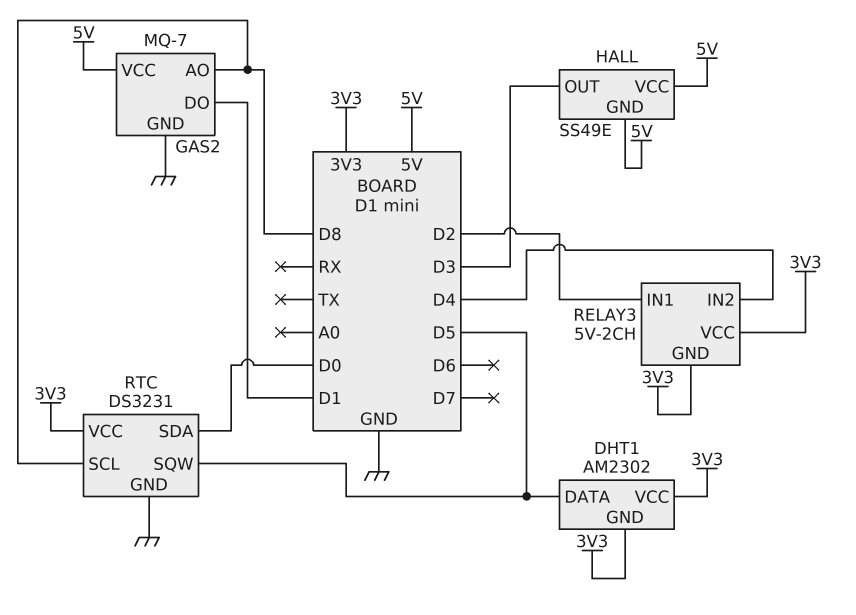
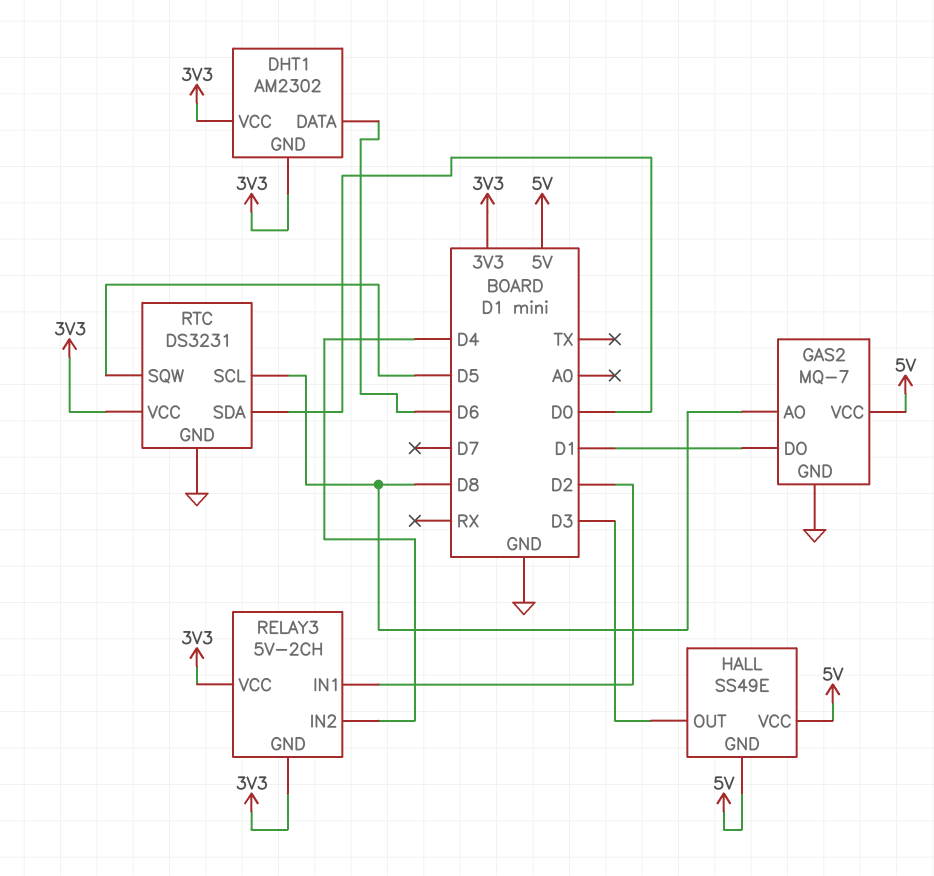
DHT1 pin DATA: D5 -> D6

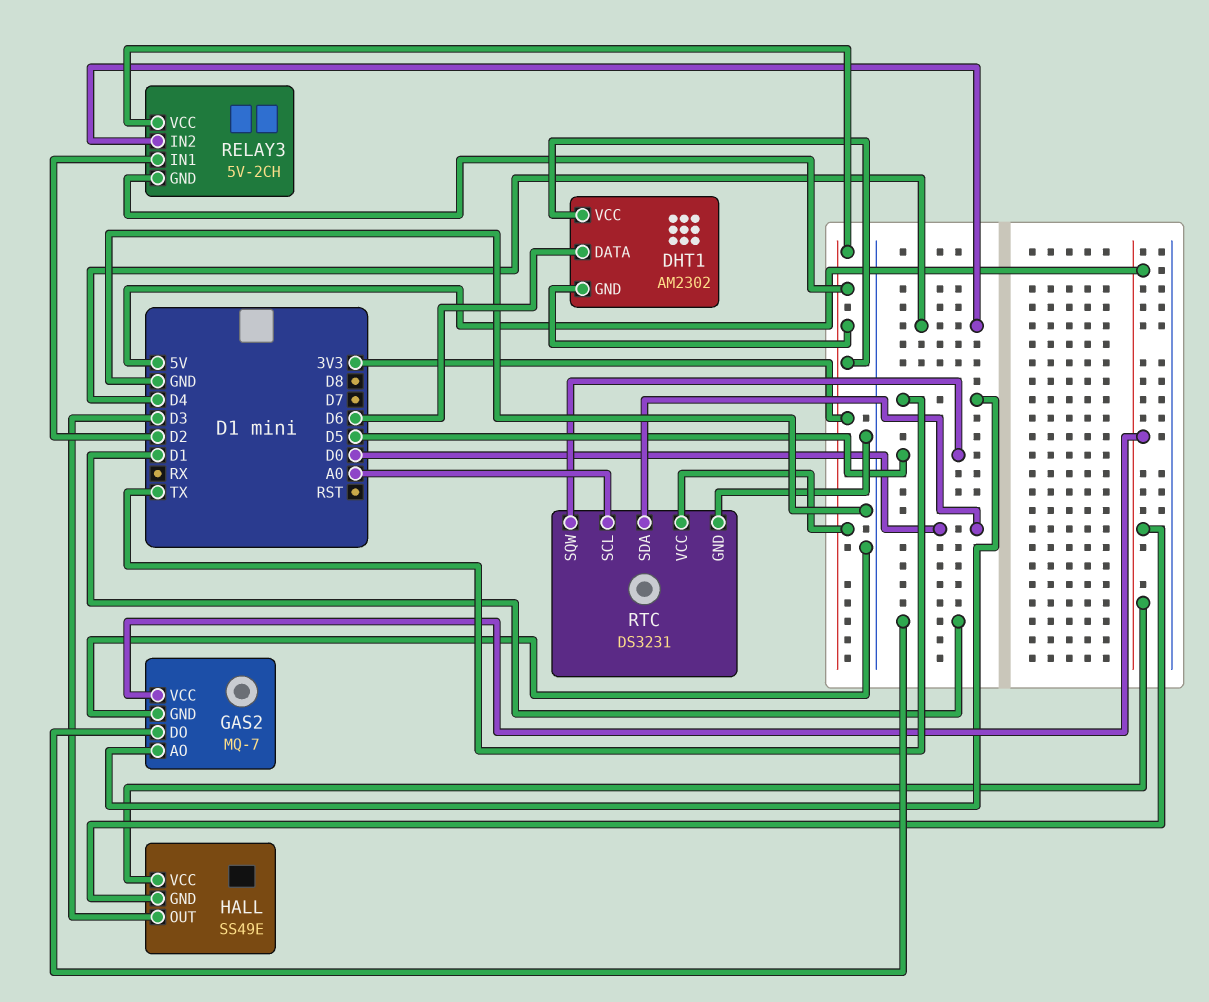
GAS2 pin AO: D8 -> TX
RTC pin SCL: D8 -> A0

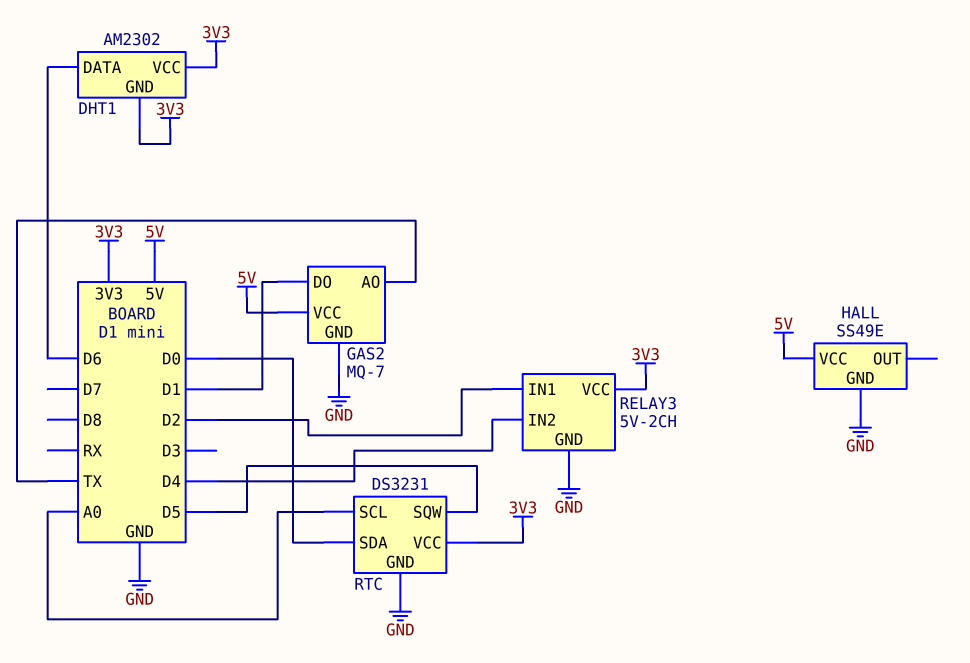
HALL pin GND: 5V -> GND
HALL pin OUT: D3 -> none
RELAY3 pin GND: 3V3 -> GND

